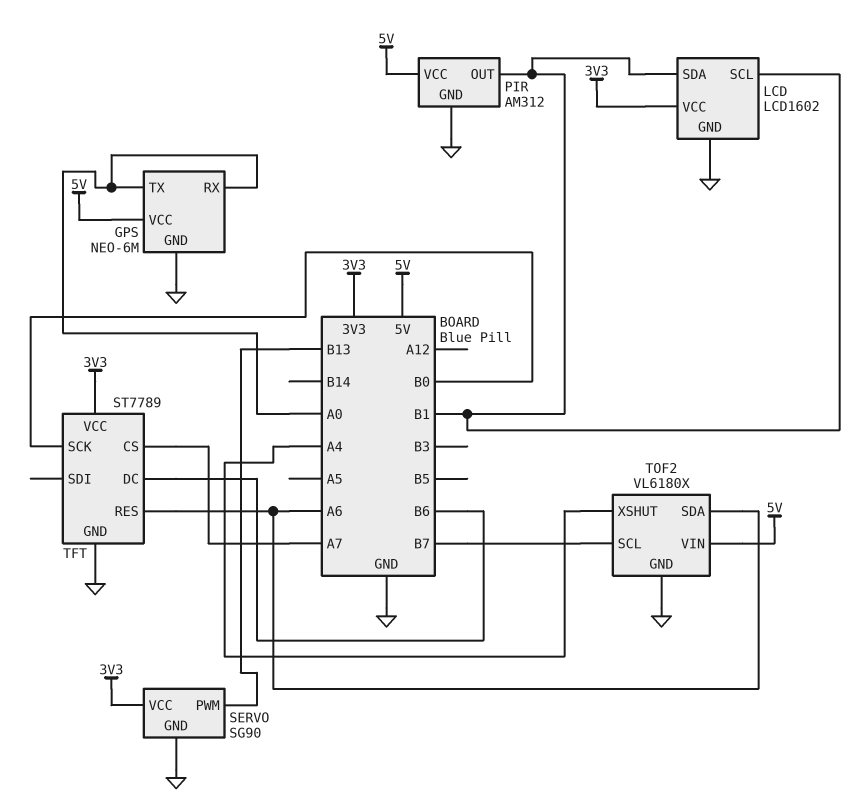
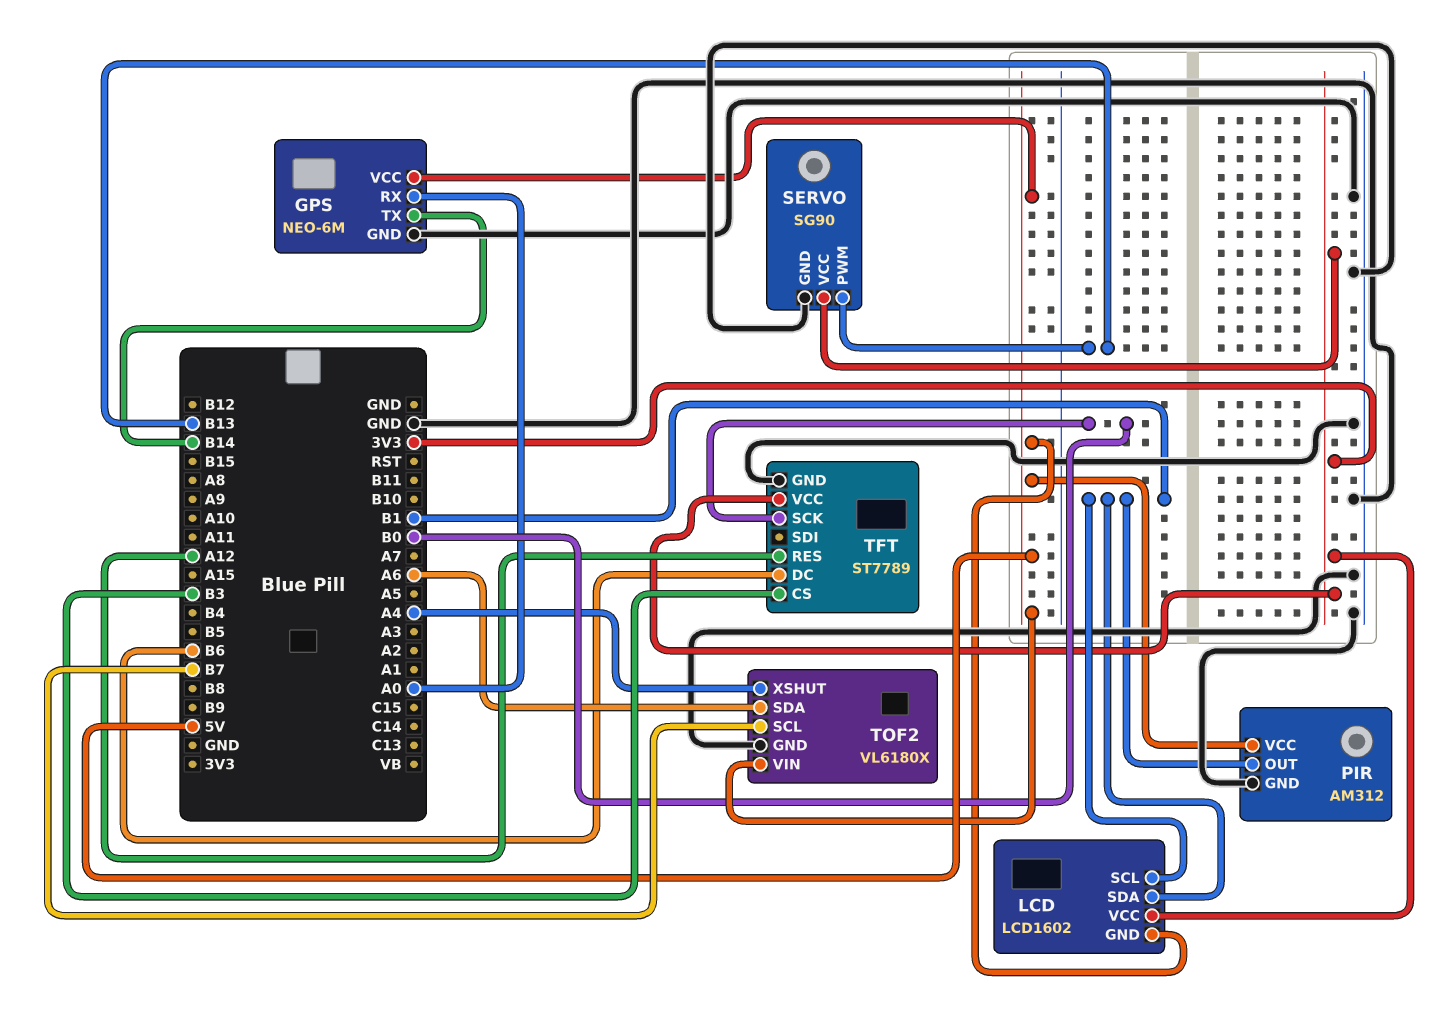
GPS pin TX: A0 -> B14
LCD pin GND: GND -> 5V
TFT pin CS: A7 -> B3
TFT pin RES: A6 -> A12

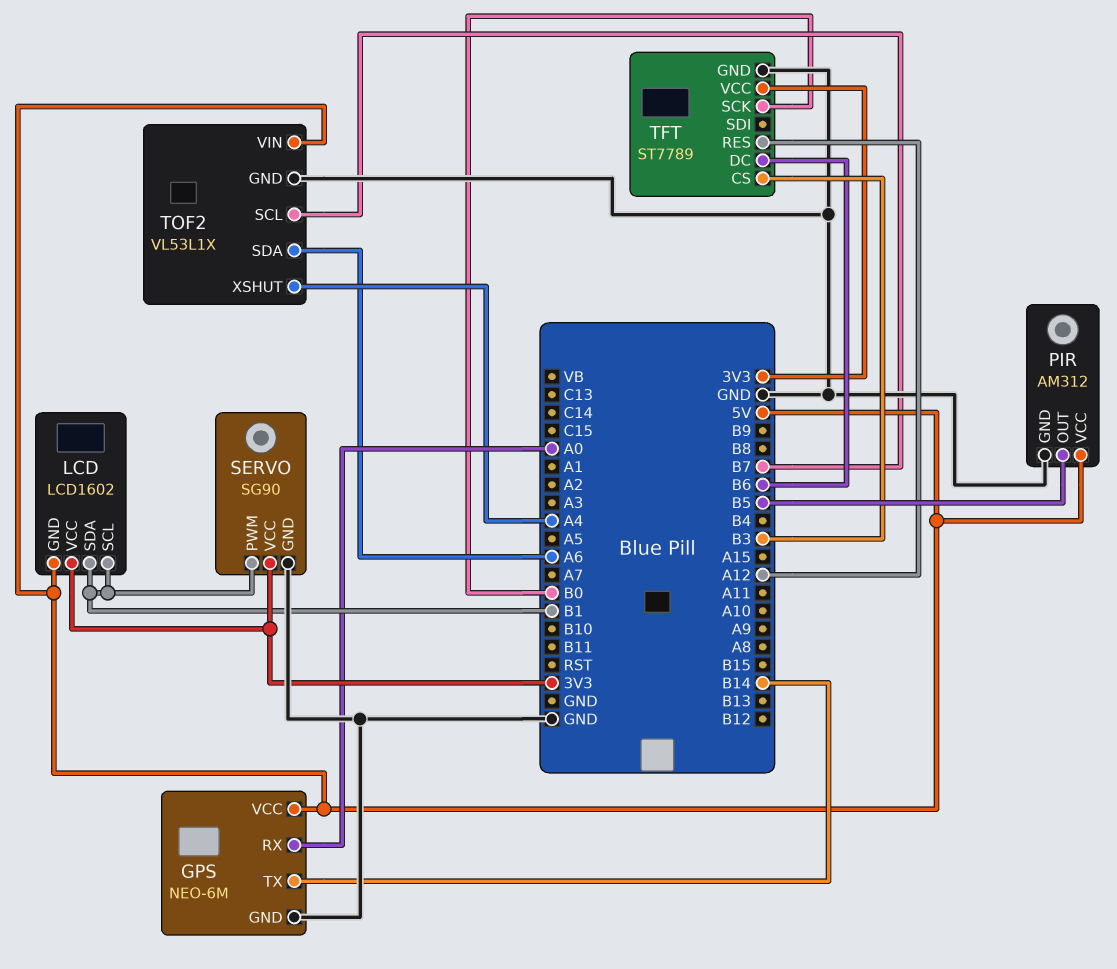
PIR pin OUT: B1 -> B5
SERVO pin PWM: B13 -> B1
TOF2: VL6180X -> VL53L1X

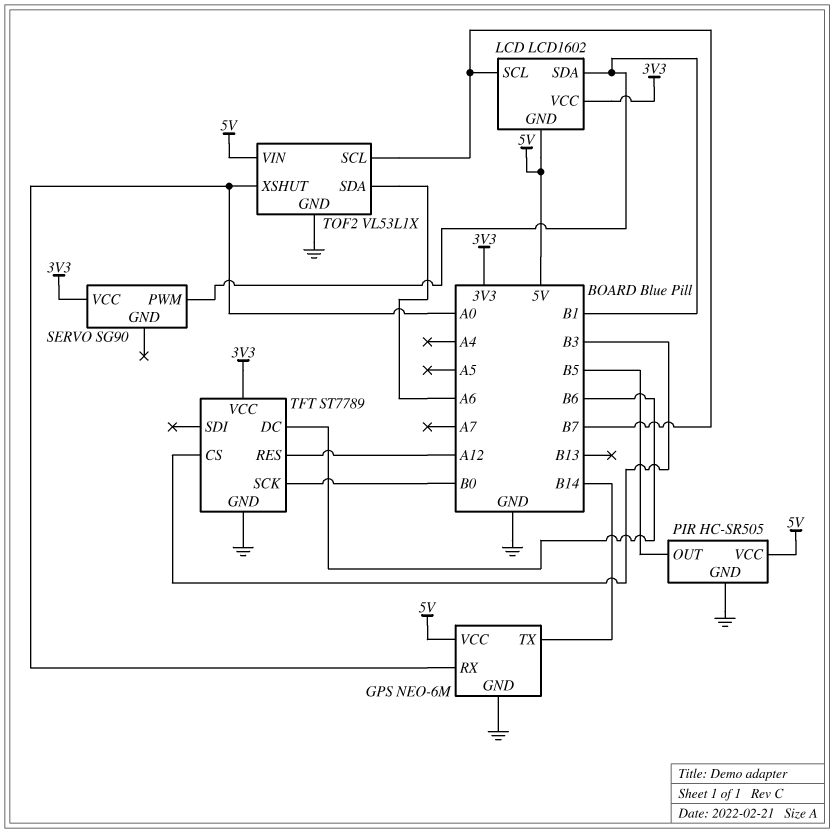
LCD pin SCL: B1 -> B7
PIR: AM312 -> HC-SR505
SERVO pin GND: GND -> none
TOF2 pin XSHUT: A4 -> A0

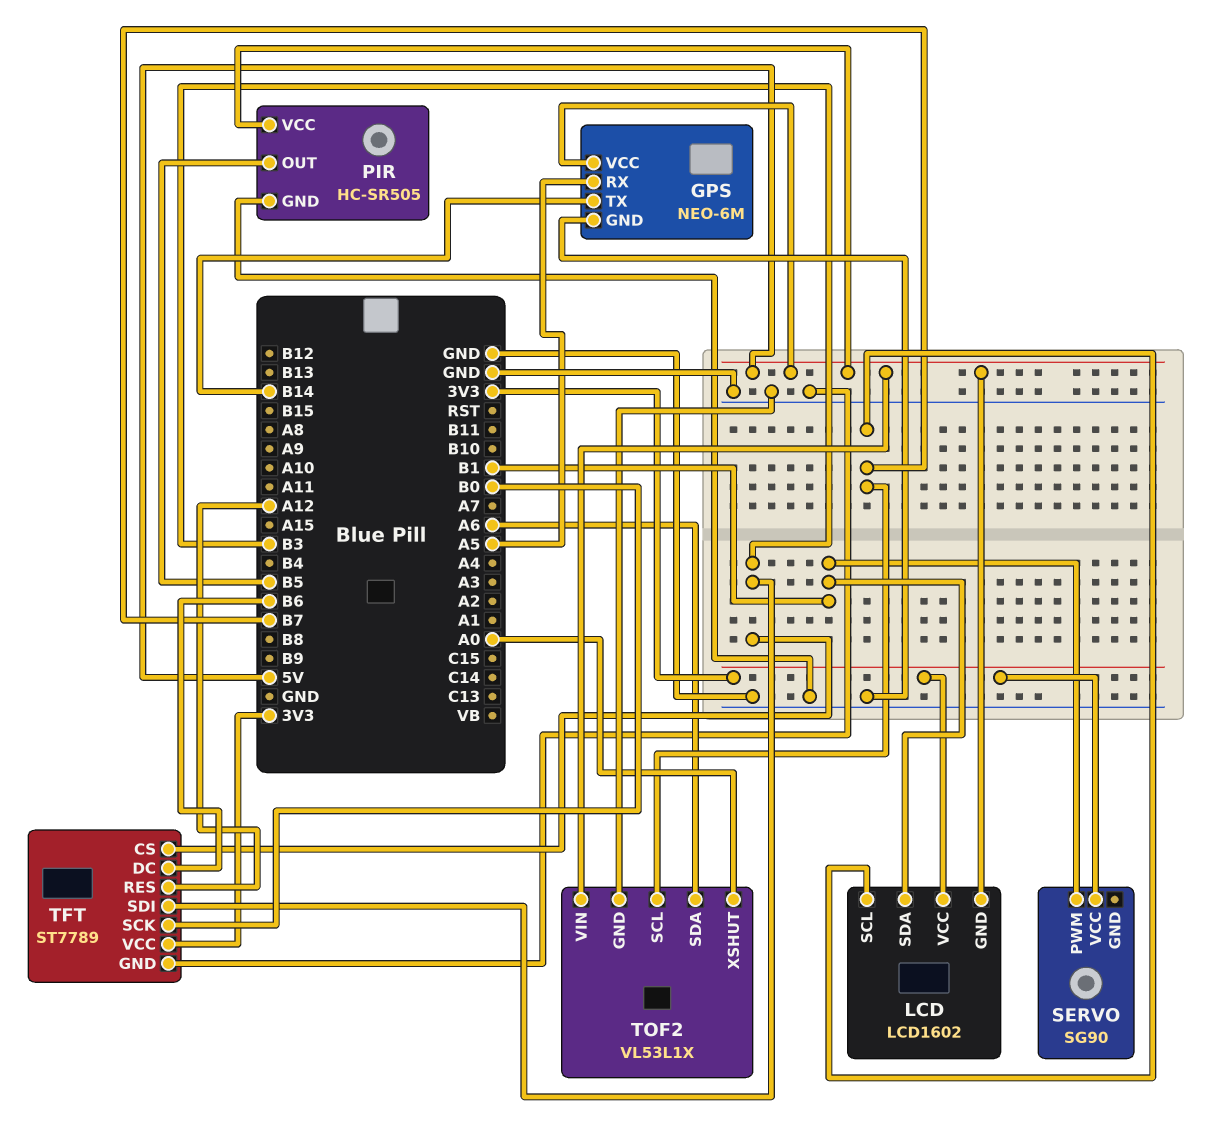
GPS pin RX: A0 -> A5
TFT pin SDI: none -> B3

